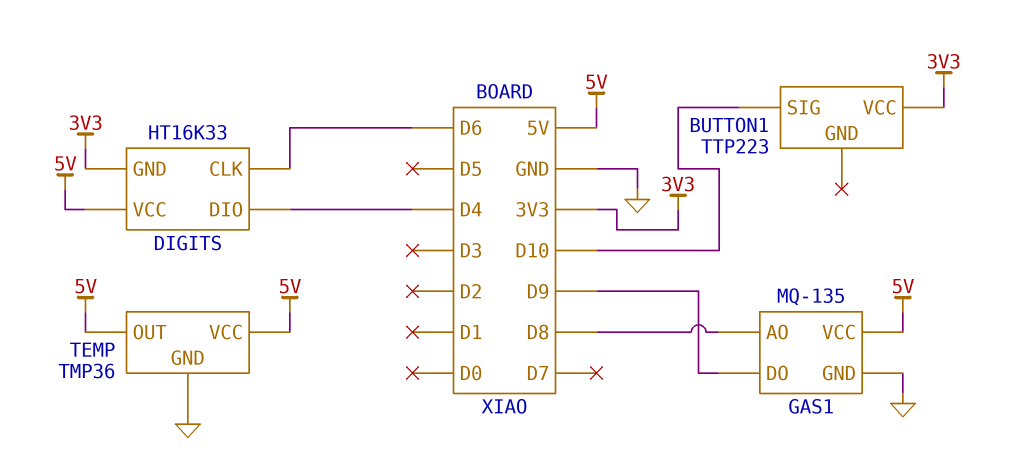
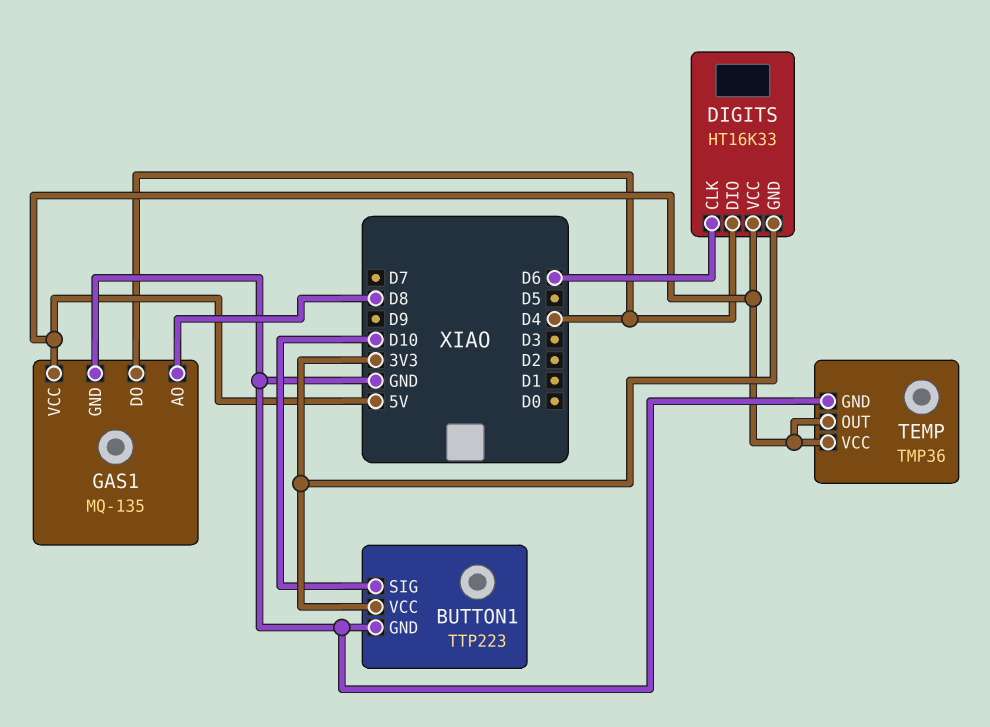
BUTTON1 pin GND: none -> GND
GAS1 pin DO: D9 -> D4

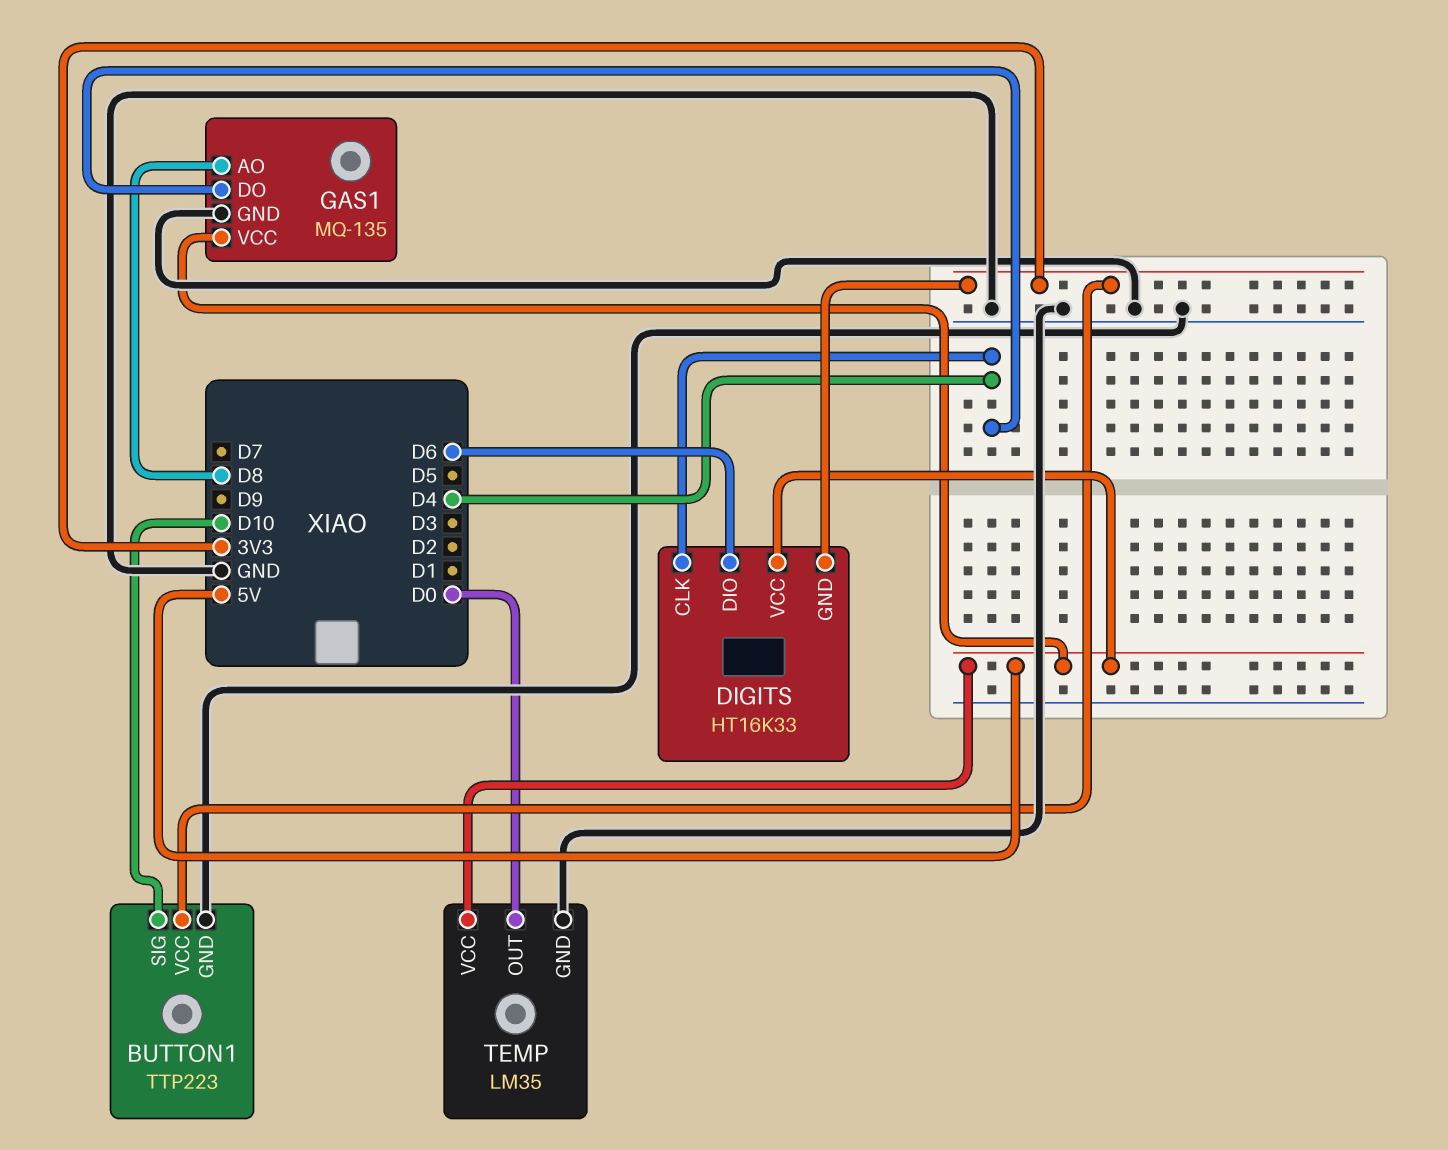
DIGITS pin CLK: D6 -> D4
DIGITS pin DIO: D4 -> D6
TEMP: TMP36 -> LM35
TEMP pin OUT: 5V -> D0

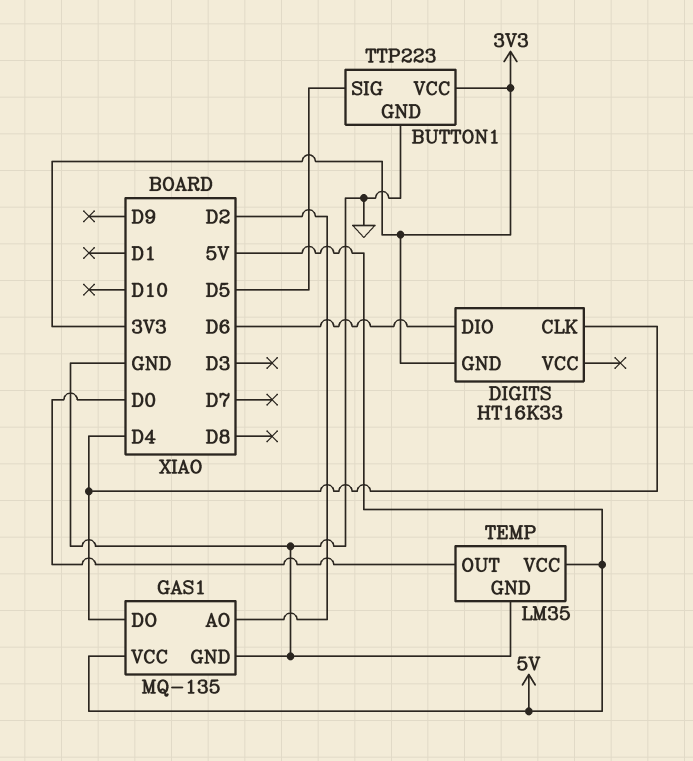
BUTTON1 pin SIG: D10 -> D5
DIGITS pin VCC: 5V -> none
GAS1 pin AO: D8 -> D2

